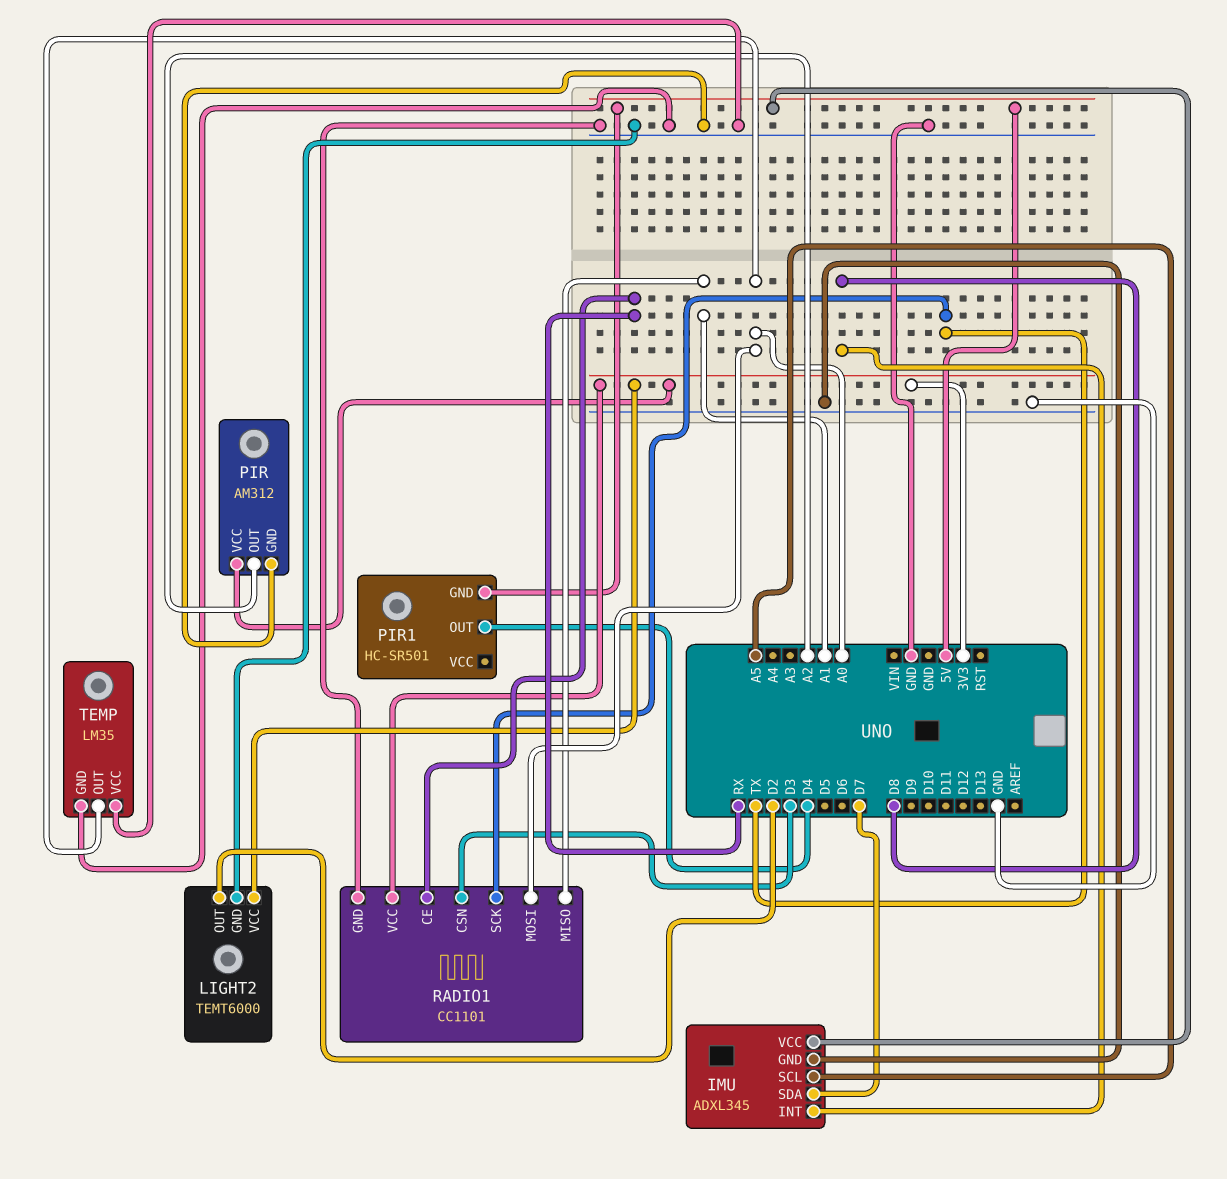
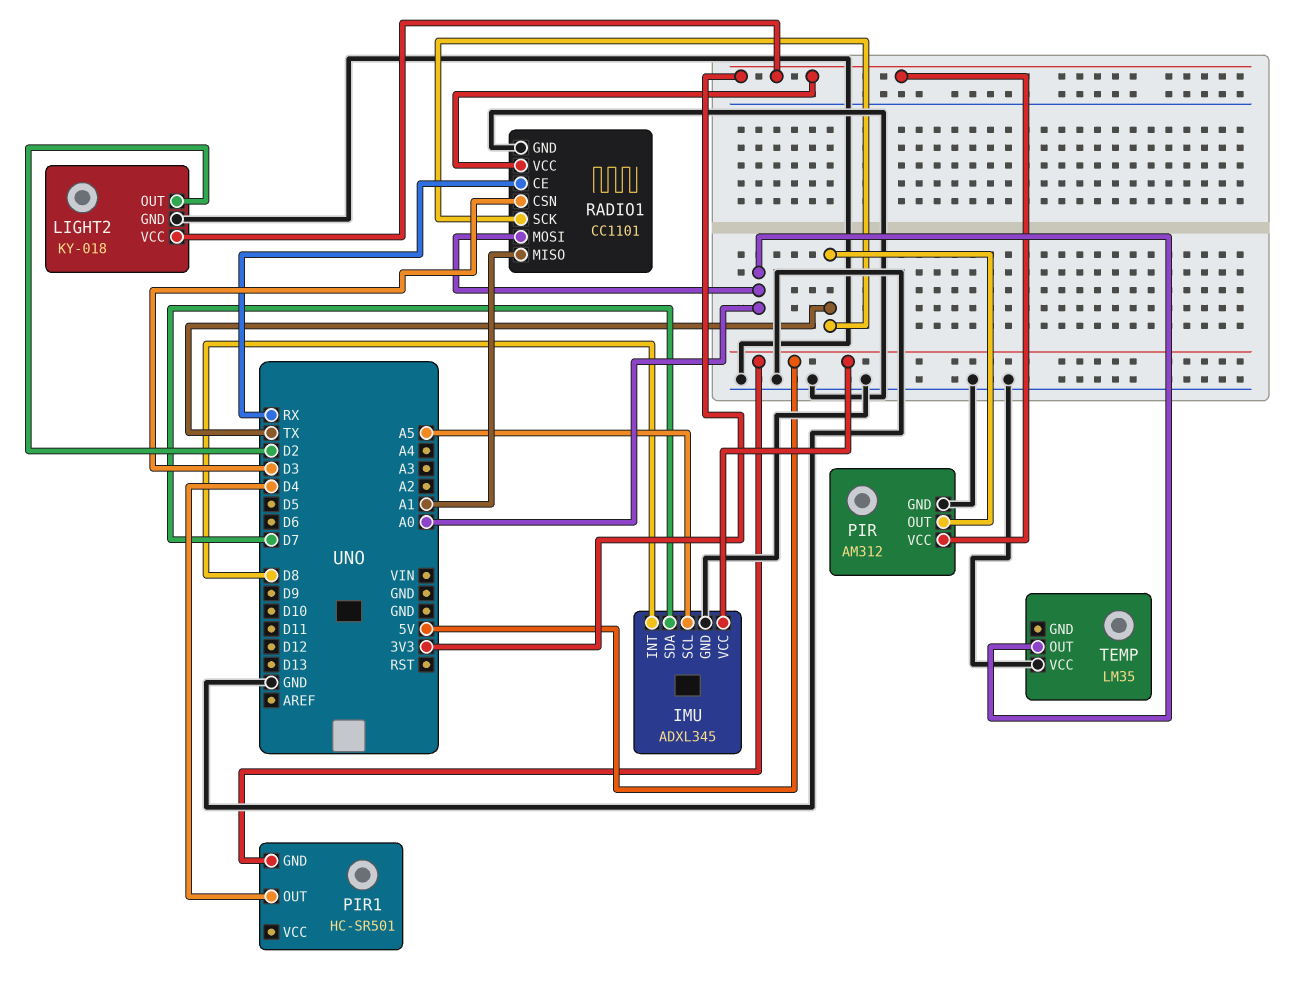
LIGHT2: TEMT6000 -> KY-018
PIR pin OUT: A2 -> TX
TEMP pin GND: GND -> none

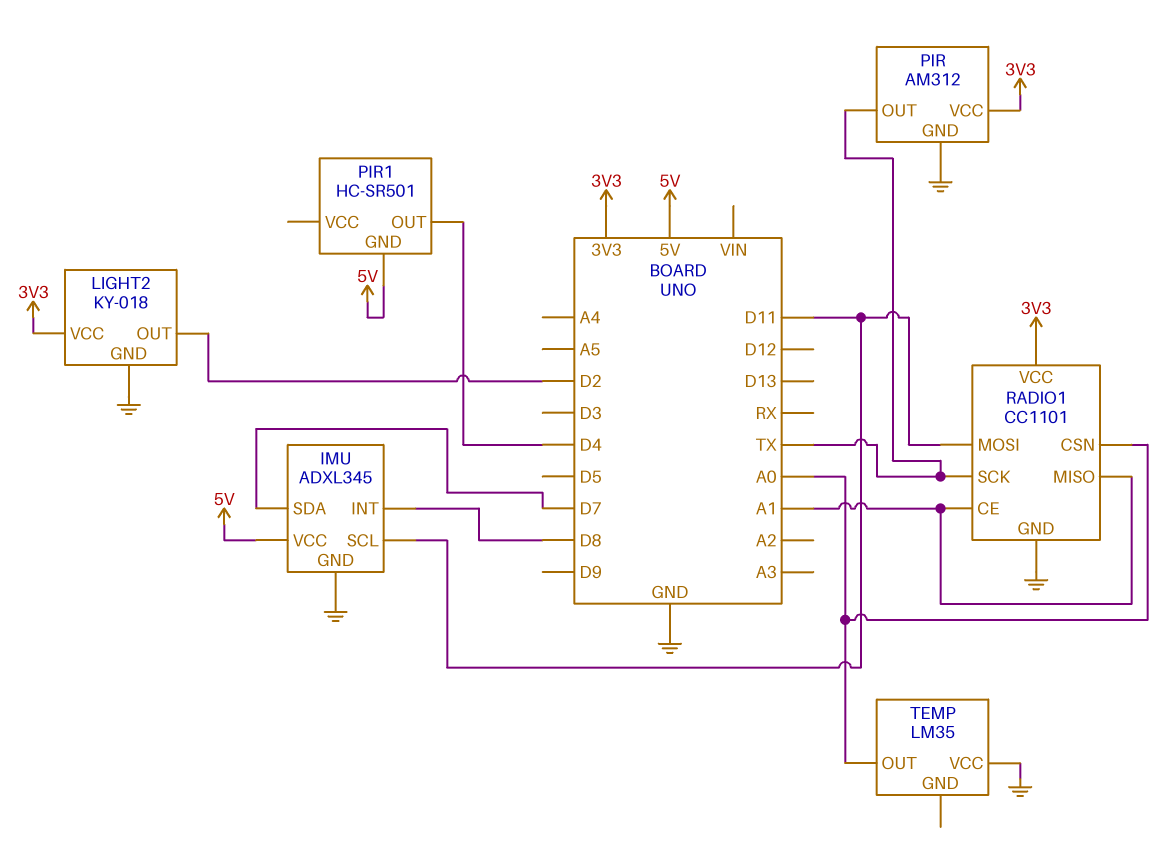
IMU pin SCL: A5 -> D11
RADIO1 pin CE: RX -> A1
RADIO1 pin CSN: D3 -> A0
RADIO1 pin MOSI: A0 -> D11

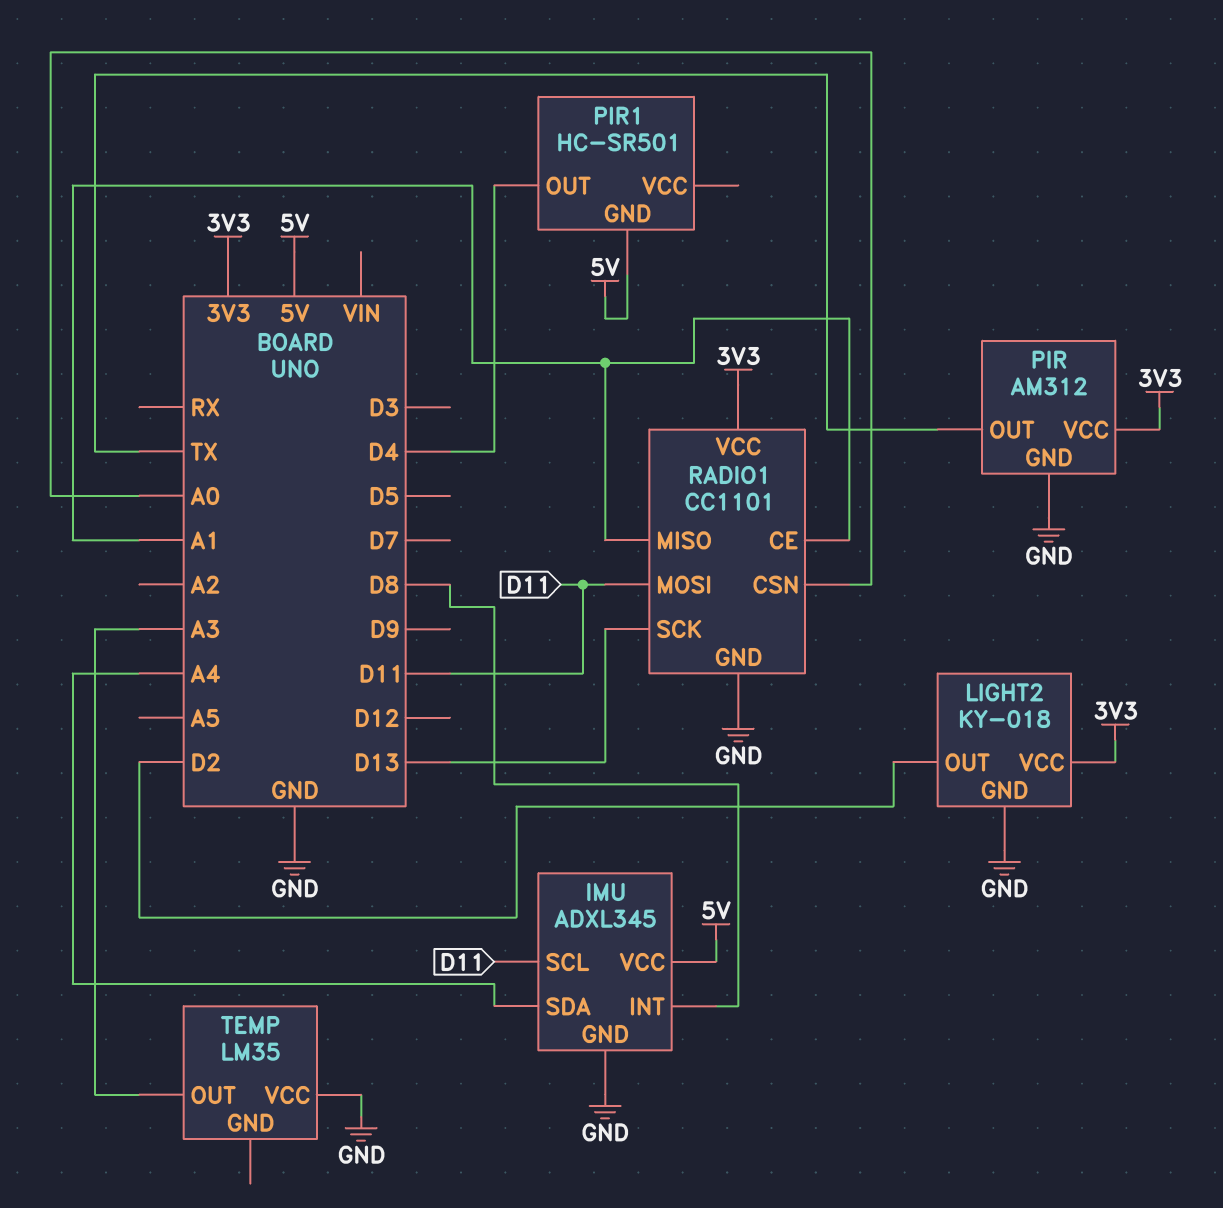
IMU pin SDA: D7 -> A4
RADIO1 pin SCK: TX -> D13
TEMP pin OUT: A0 -> A3

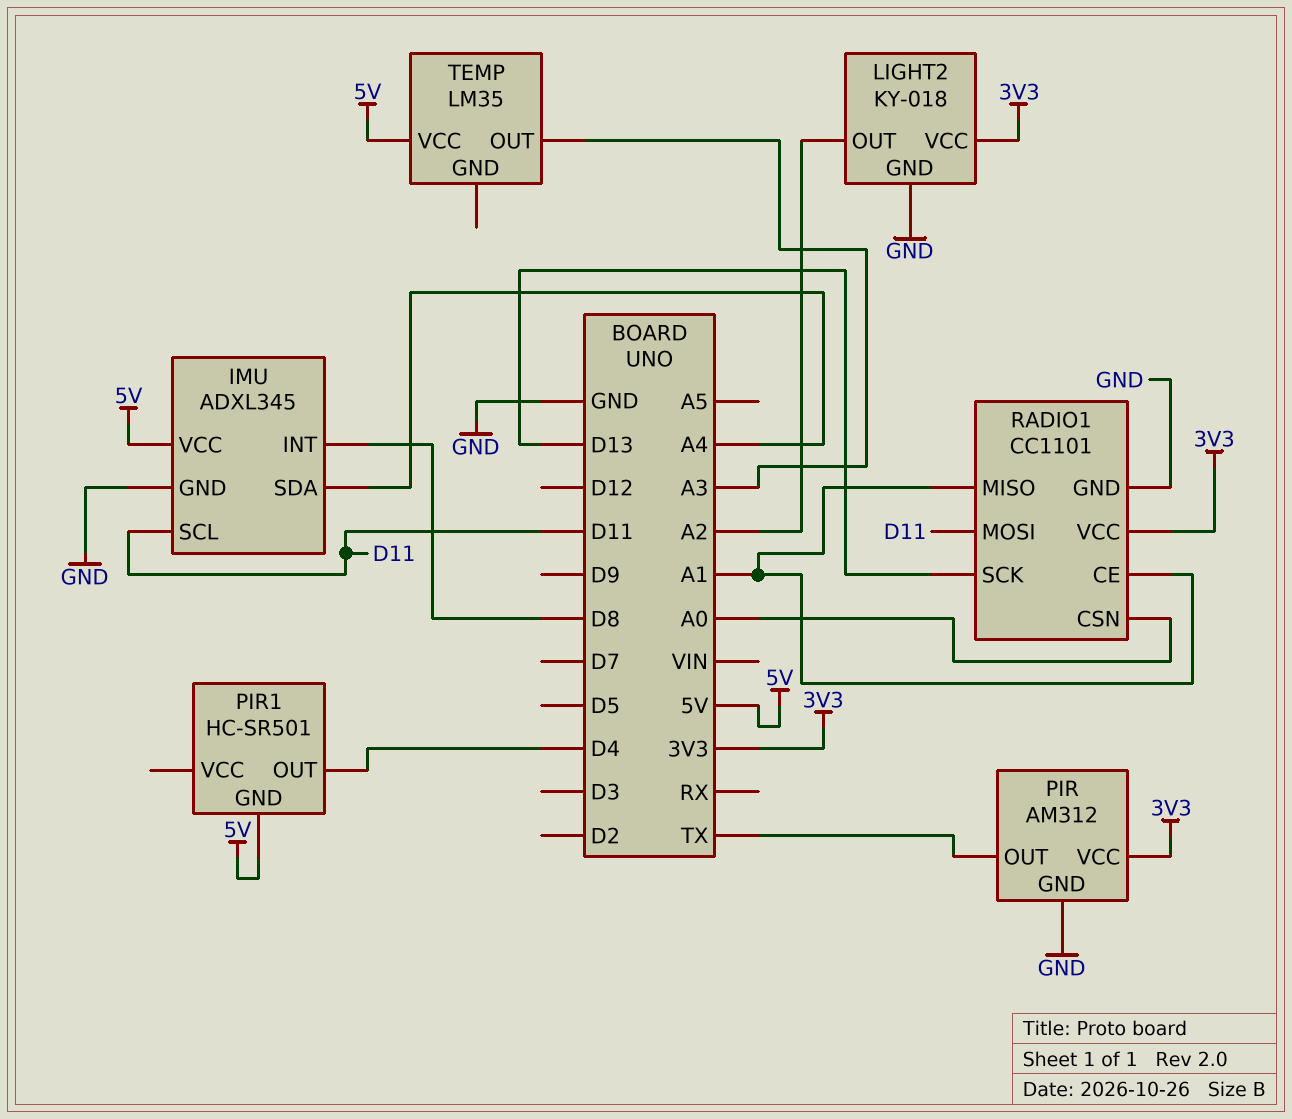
LIGHT2 pin OUT: D2 -> A2
TEMP pin VCC: GND -> 5V

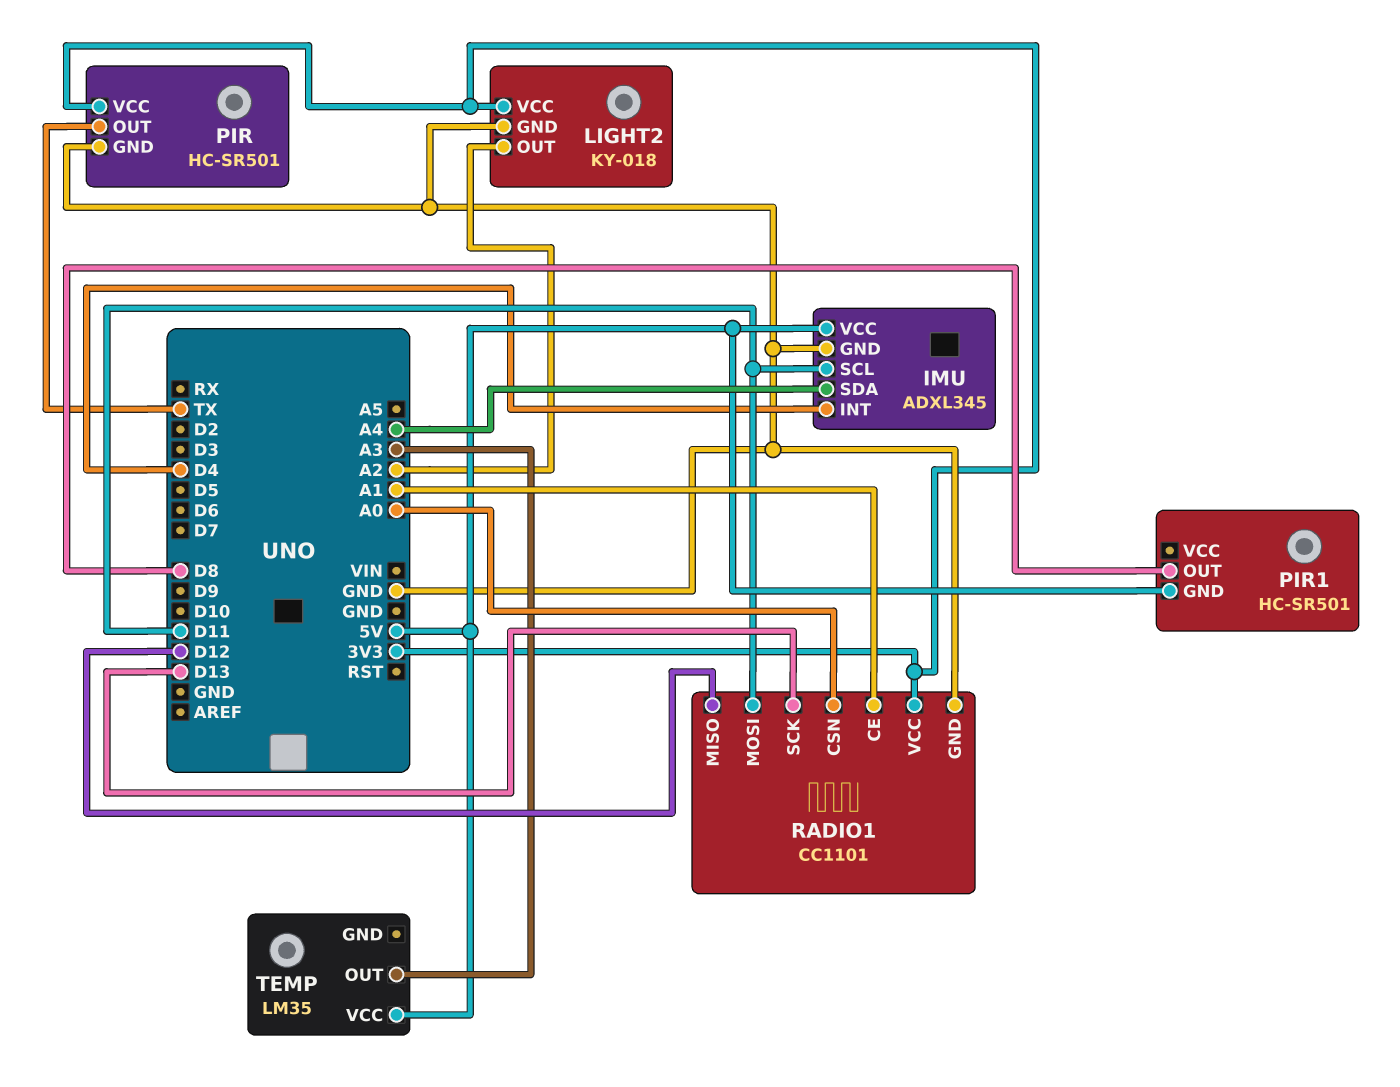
IMU pin INT: D8 -> D4
PIR: AM312 -> HC-SR501
PIR1 pin OUT: D4 -> D8
RADIO1 pin MISO: A1 -> D12

